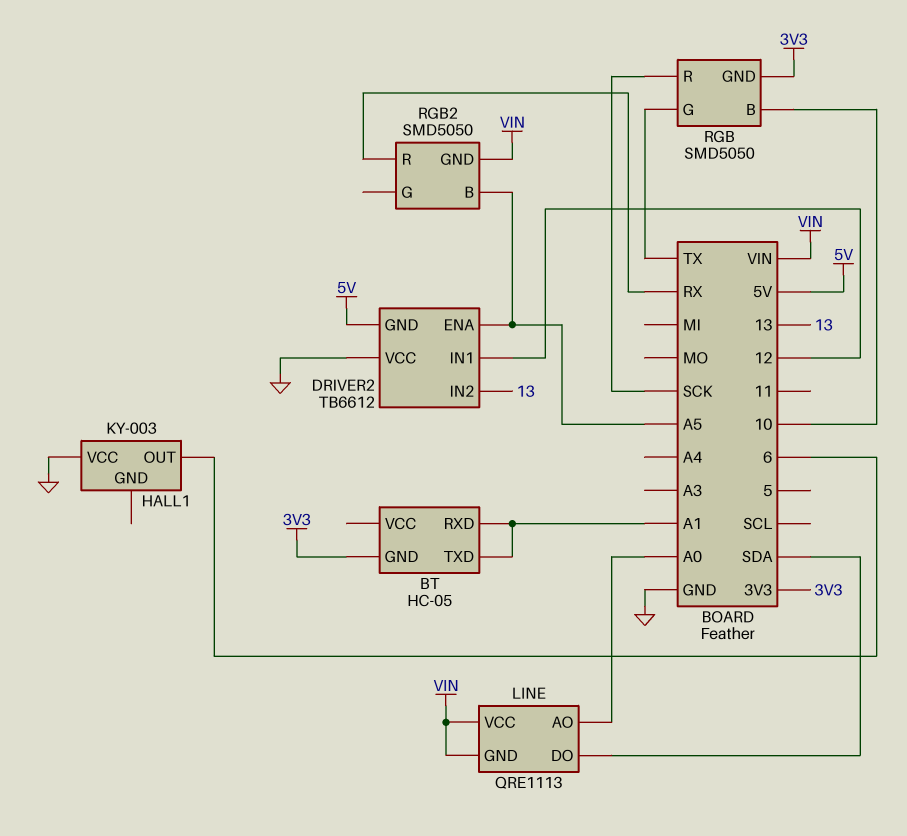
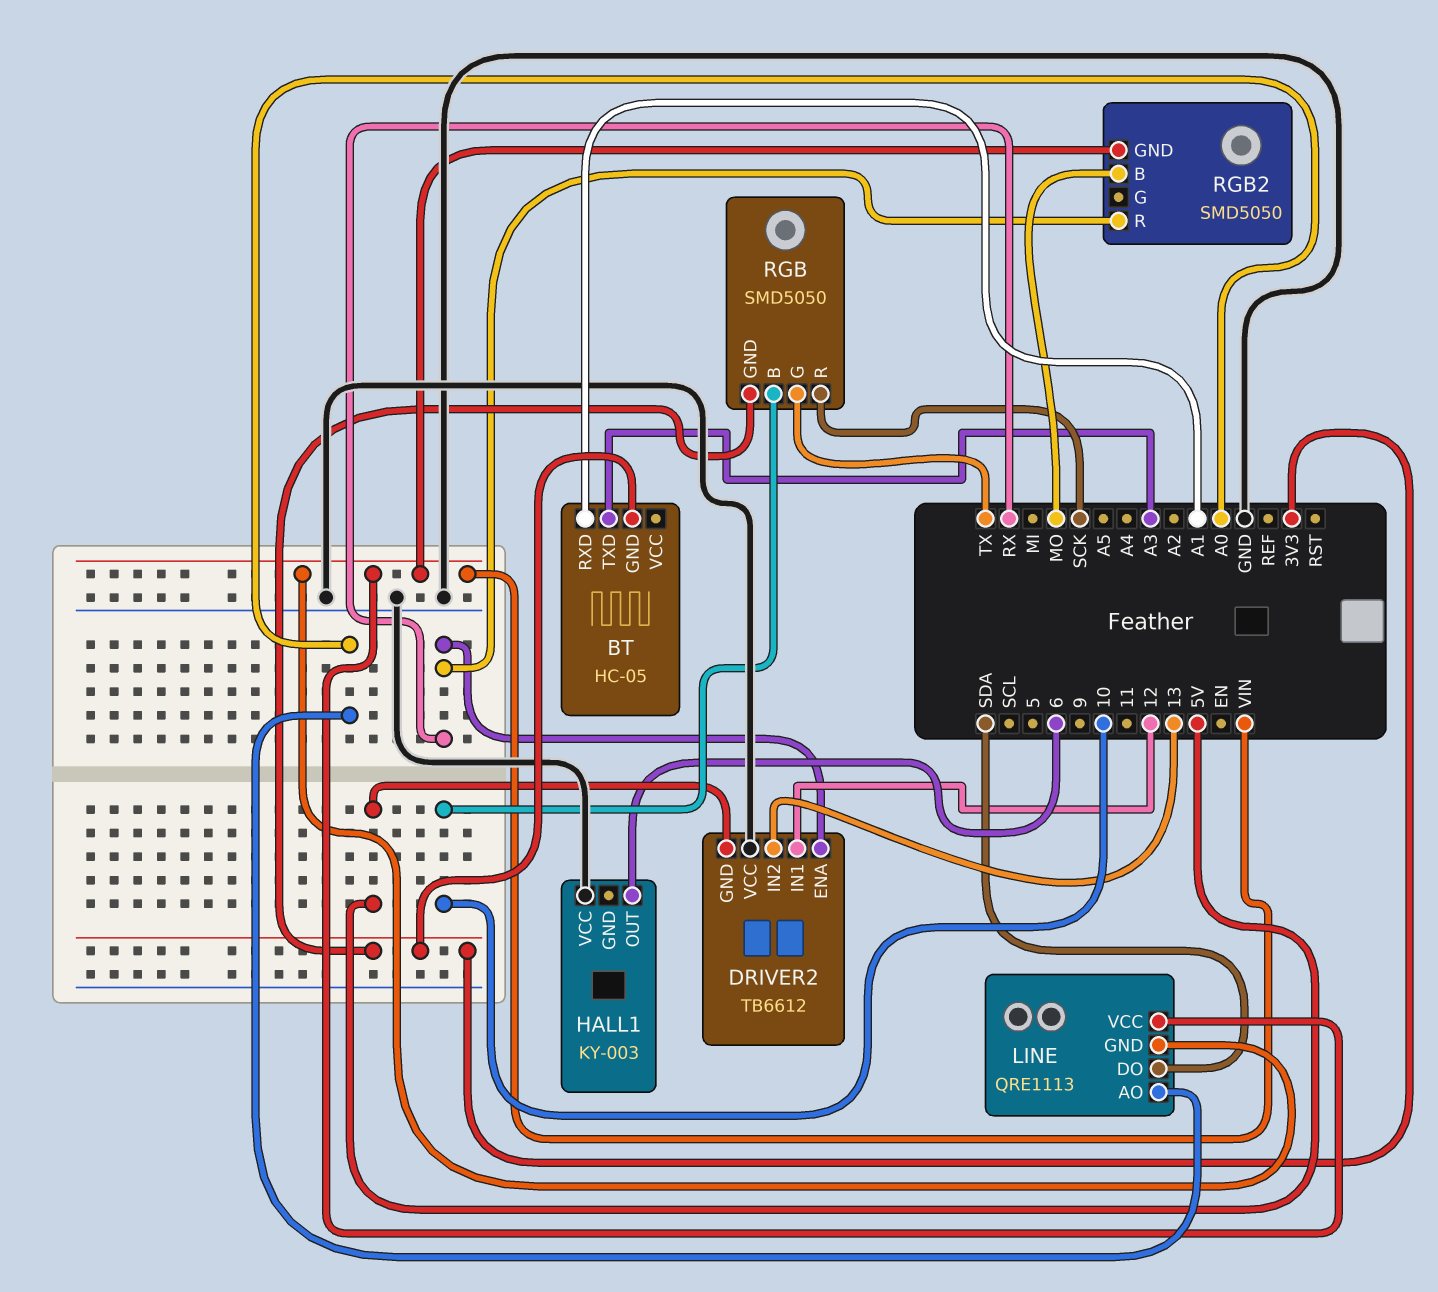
BT pin TXD: A1 -> A3
DRIVER2 pin ENA: A5 -> RX
RGB2 pin B: A5 -> MO

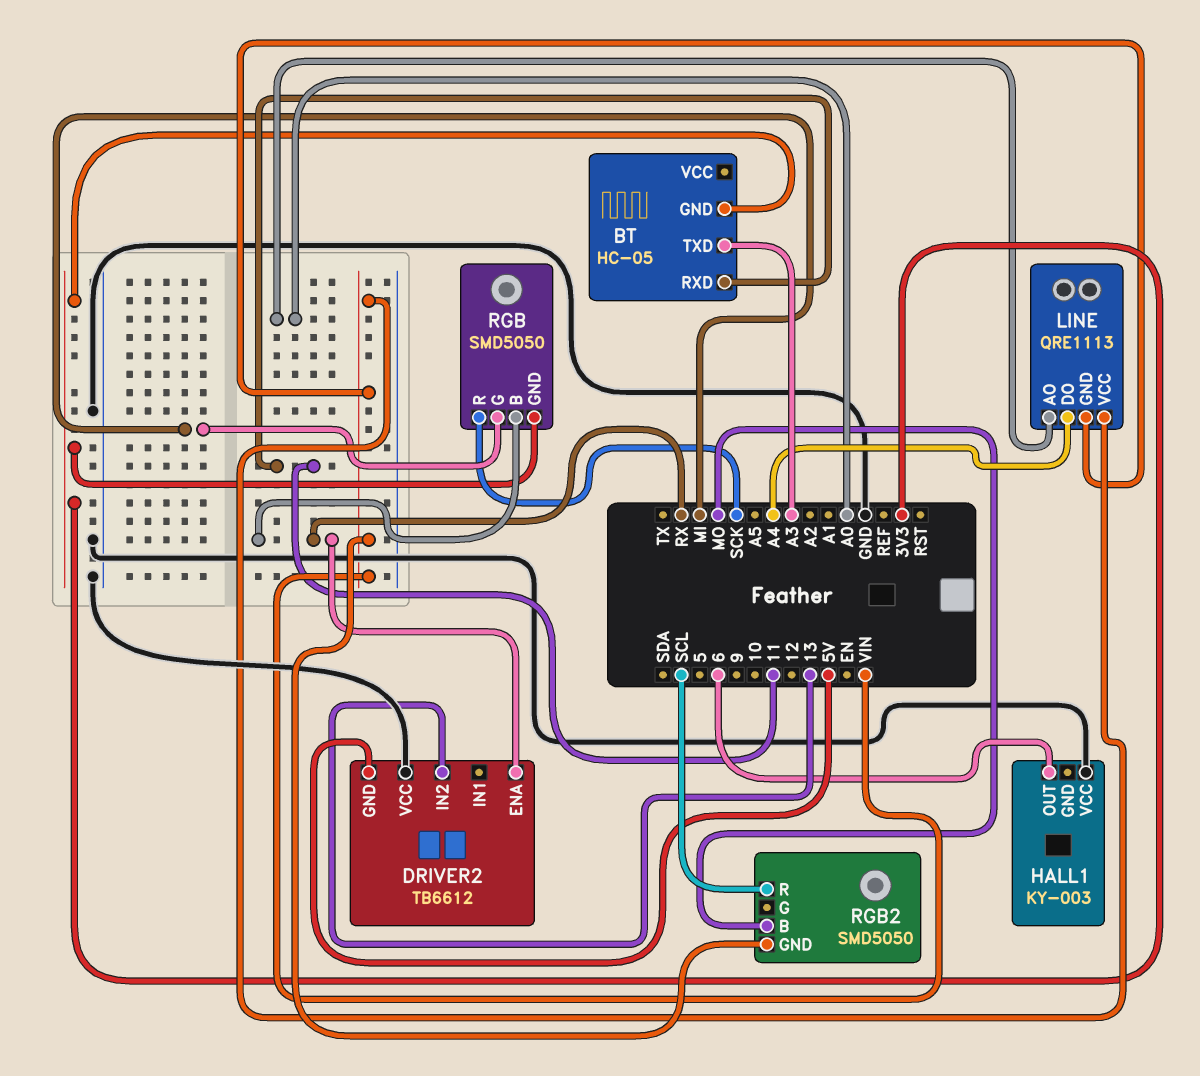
BT pin RXD: A1 -> 11
DRIVER2 pin IN1: 12 -> none
LINE pin DO: SDA -> A4
RGB pin B: 10 -> RX
RGB pin G: TX -> MI
RGB2 pin R: RX -> SCL

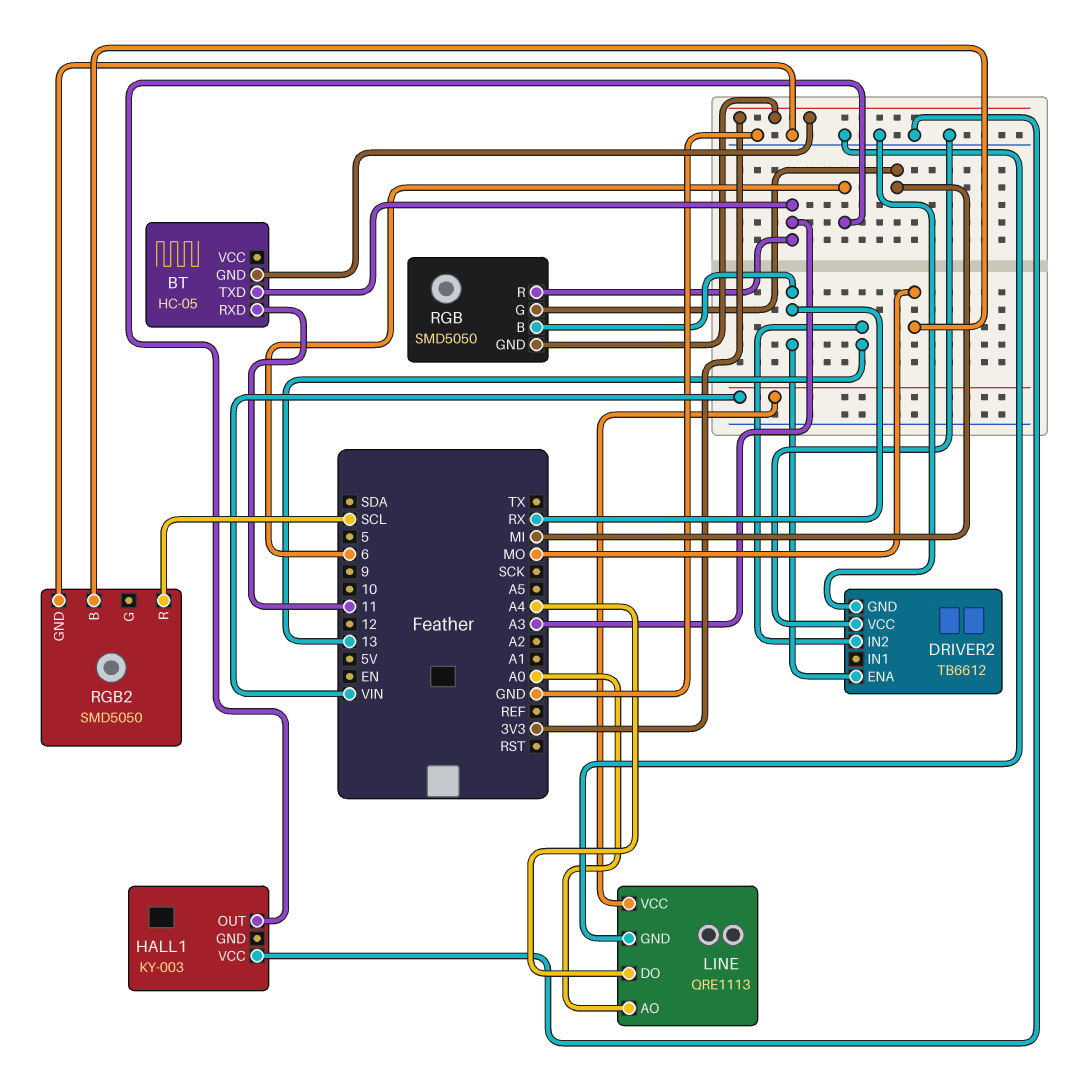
DRIVER2 pin GND: 5V -> GND
LINE pin GND: VIN -> GND
RGB pin R: SCK -> A3
RGB2 pin GND: VIN -> GND

